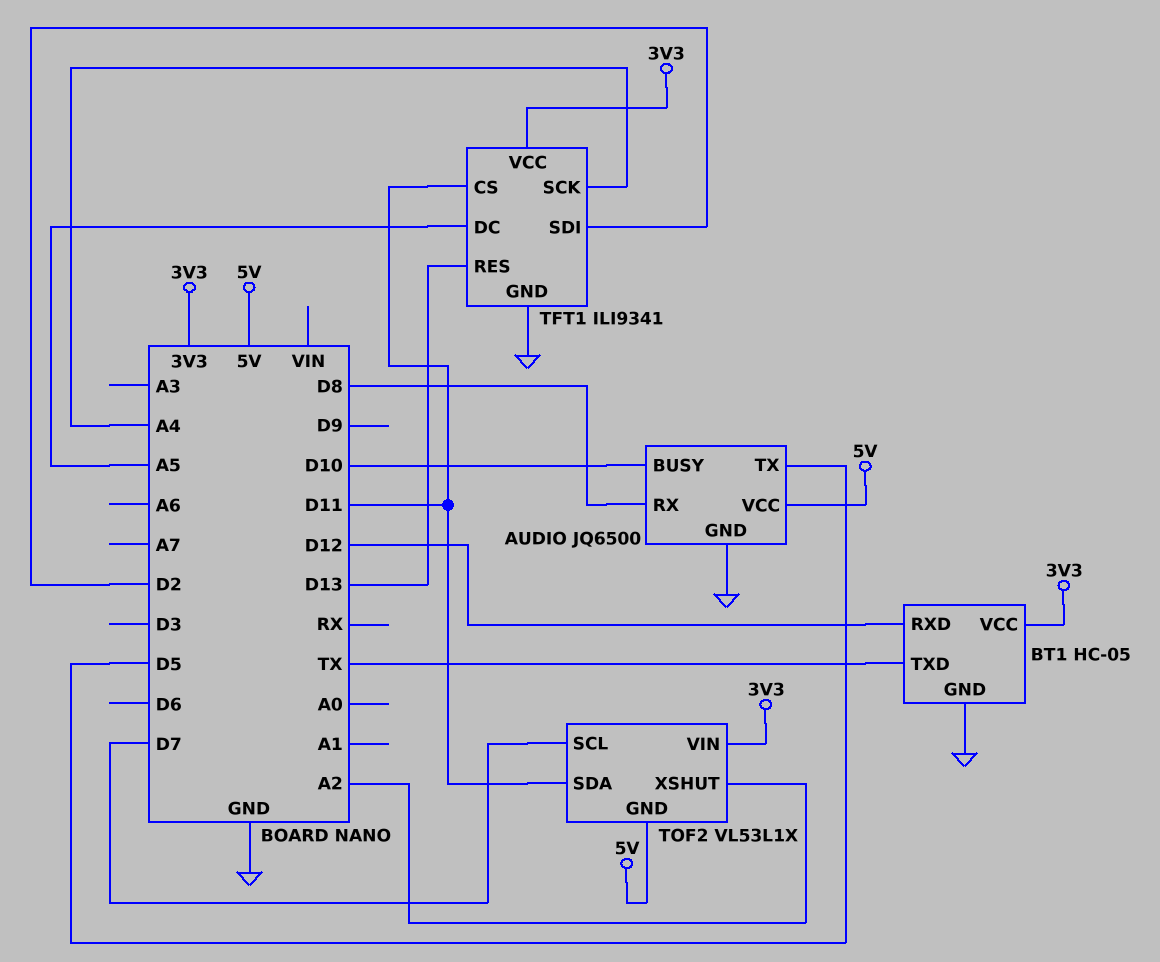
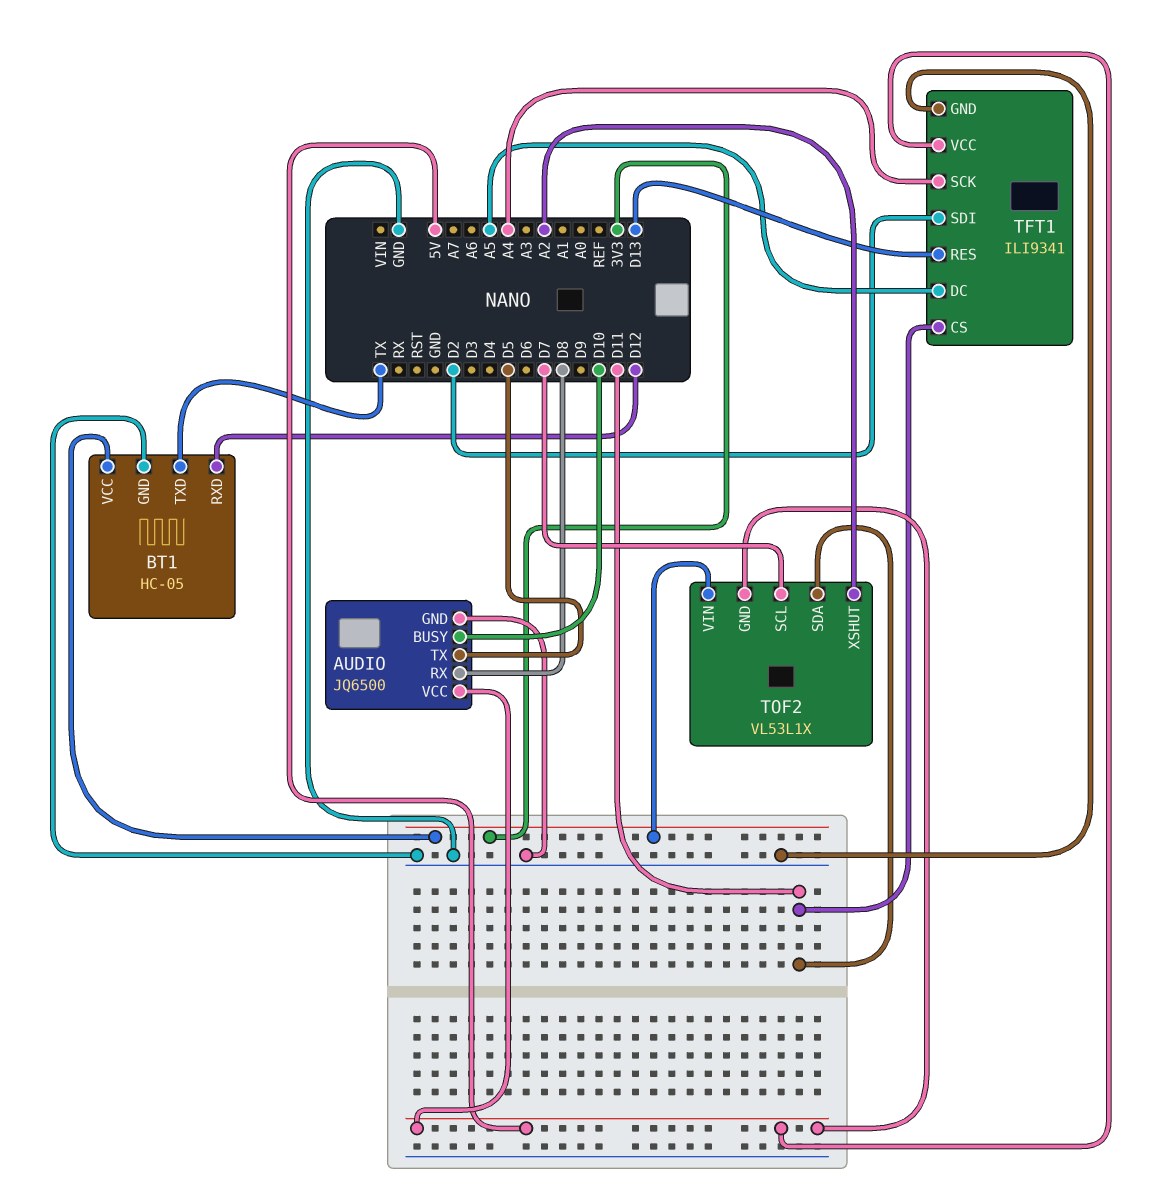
TFT1 pin VCC: 3V3 -> 5V

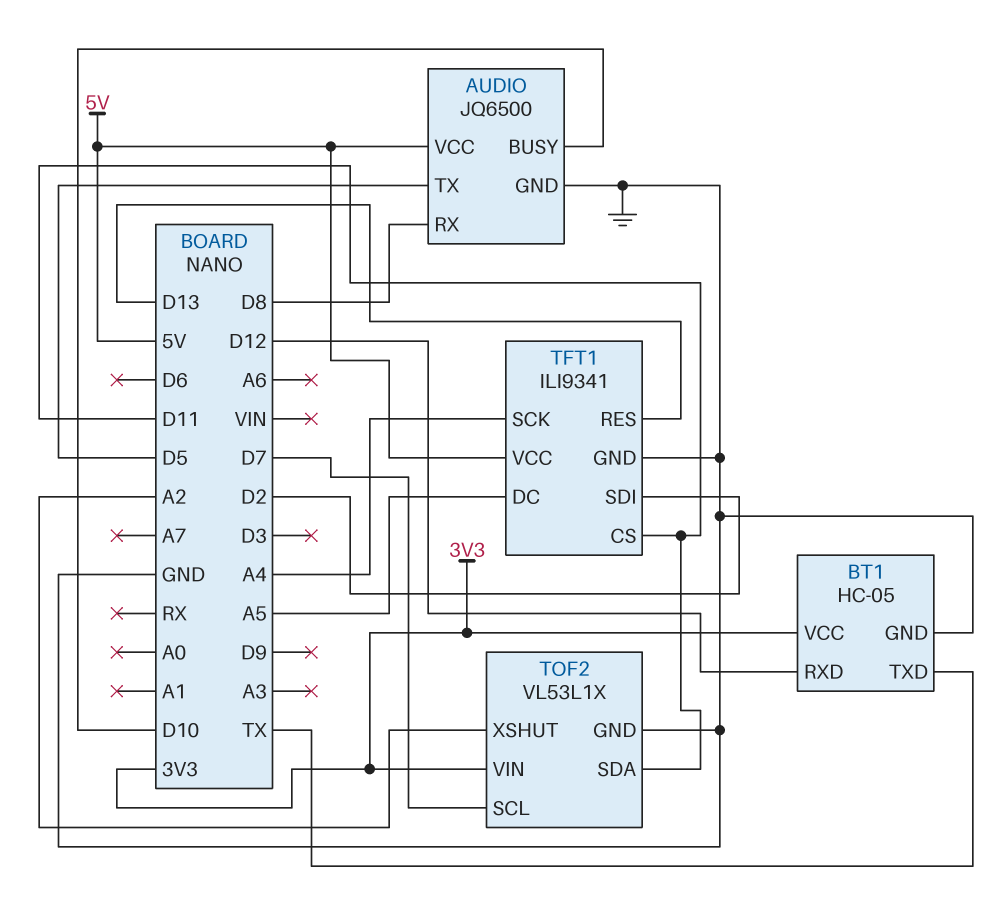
TOF2 pin GND: 5V -> GND

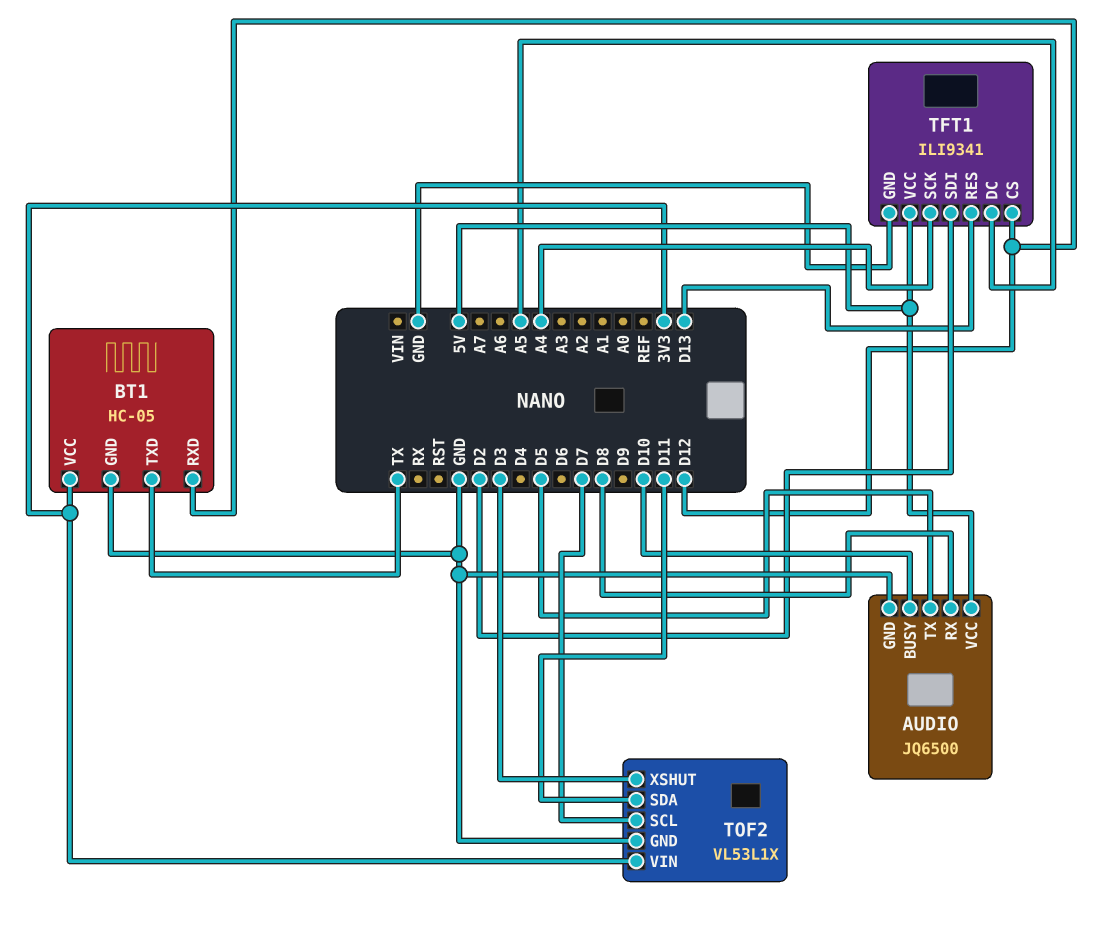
TFT1 pin CS: D11 -> D12
TOF2 pin XSHUT: A2 -> D3

